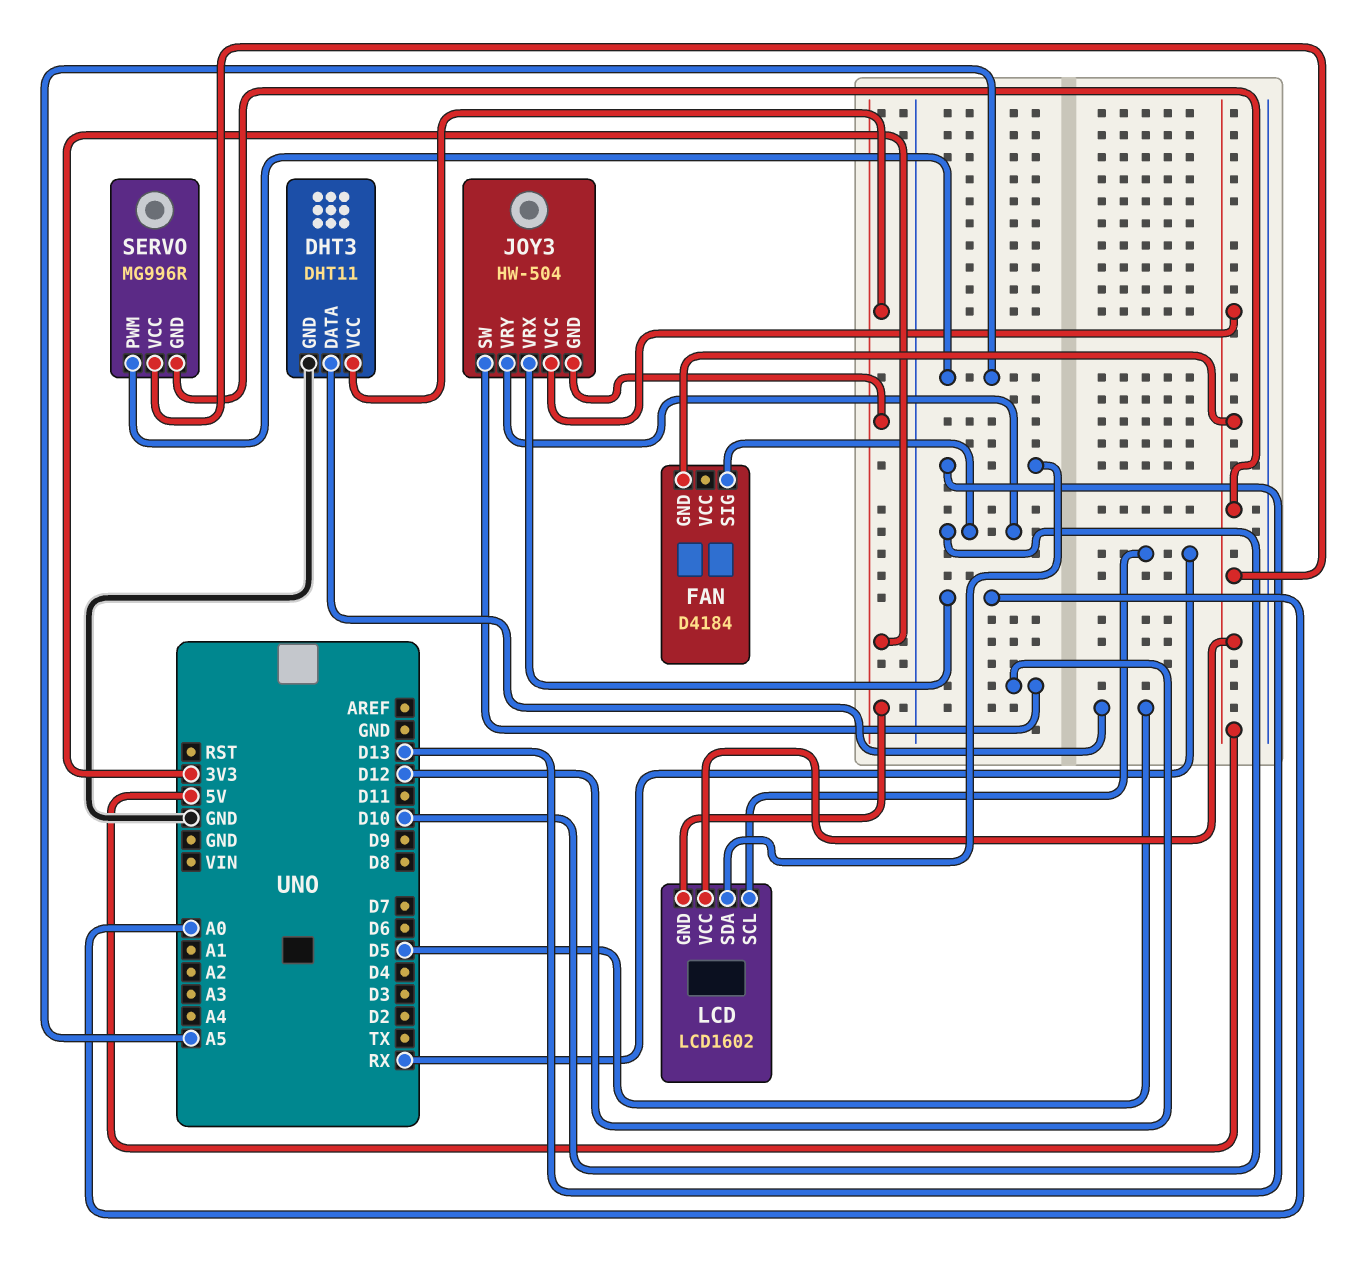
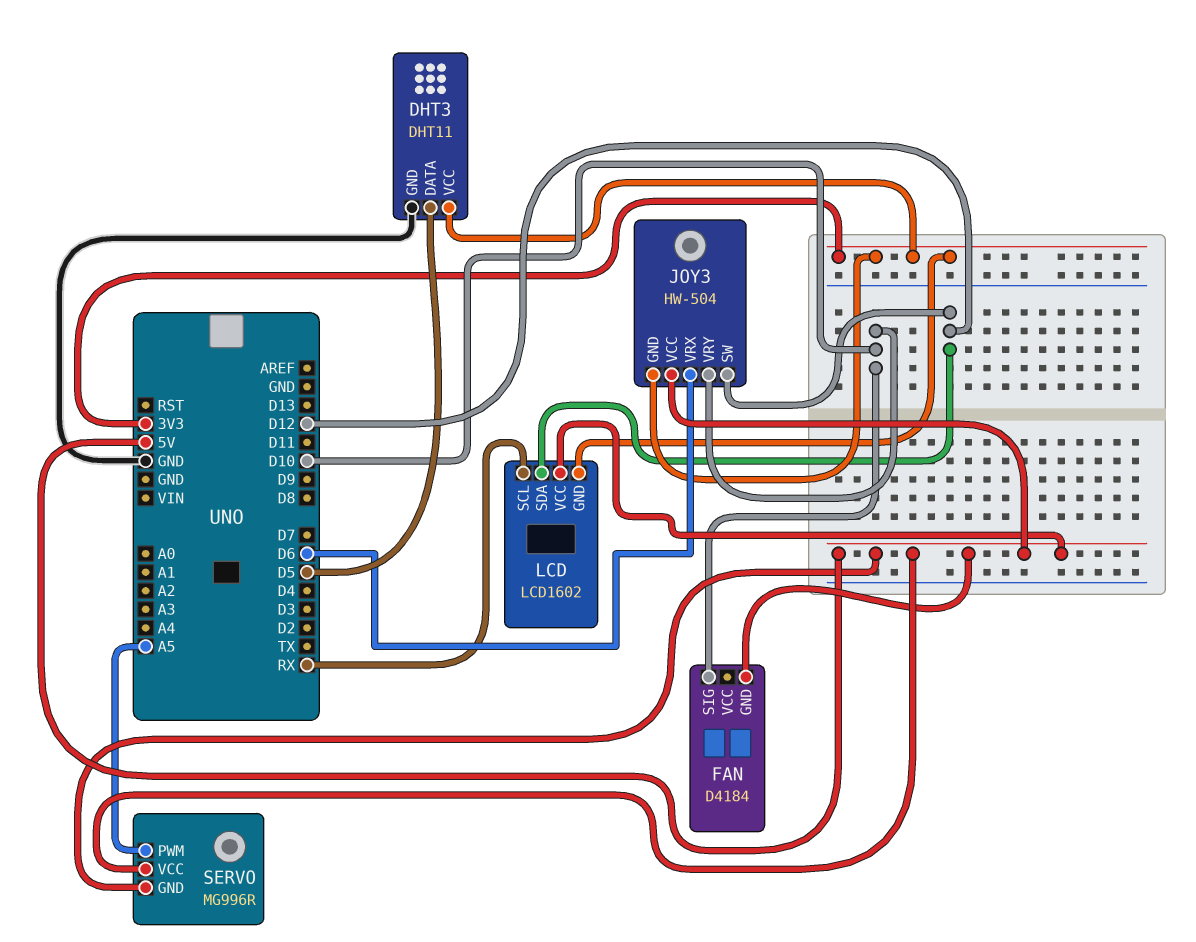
JOY3 pin VRX: A0 -> D6
LCD pin SDA: D13 -> D12

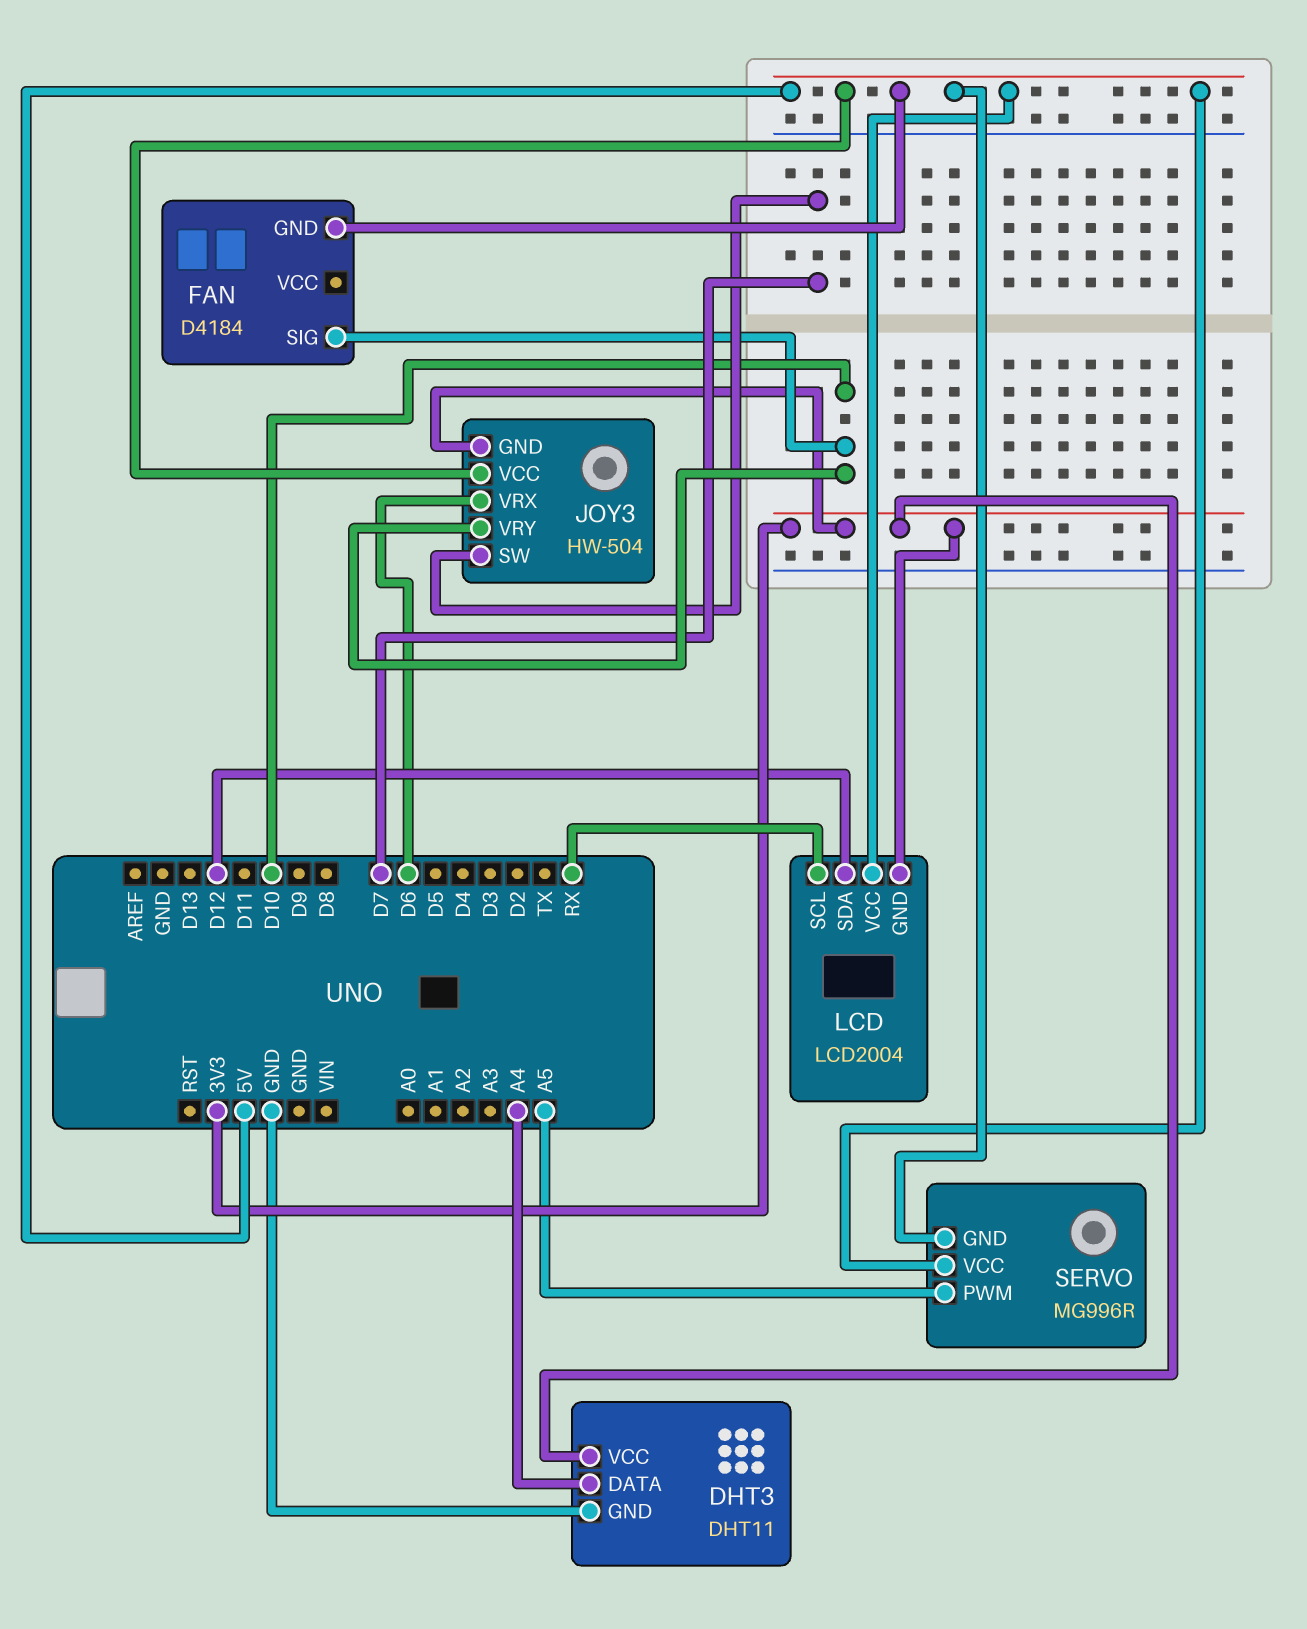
DHT3 pin DATA: D5 -> A4
JOY3 pin SW: D12 -> D7
LCD: LCD1602 -> LCD2004

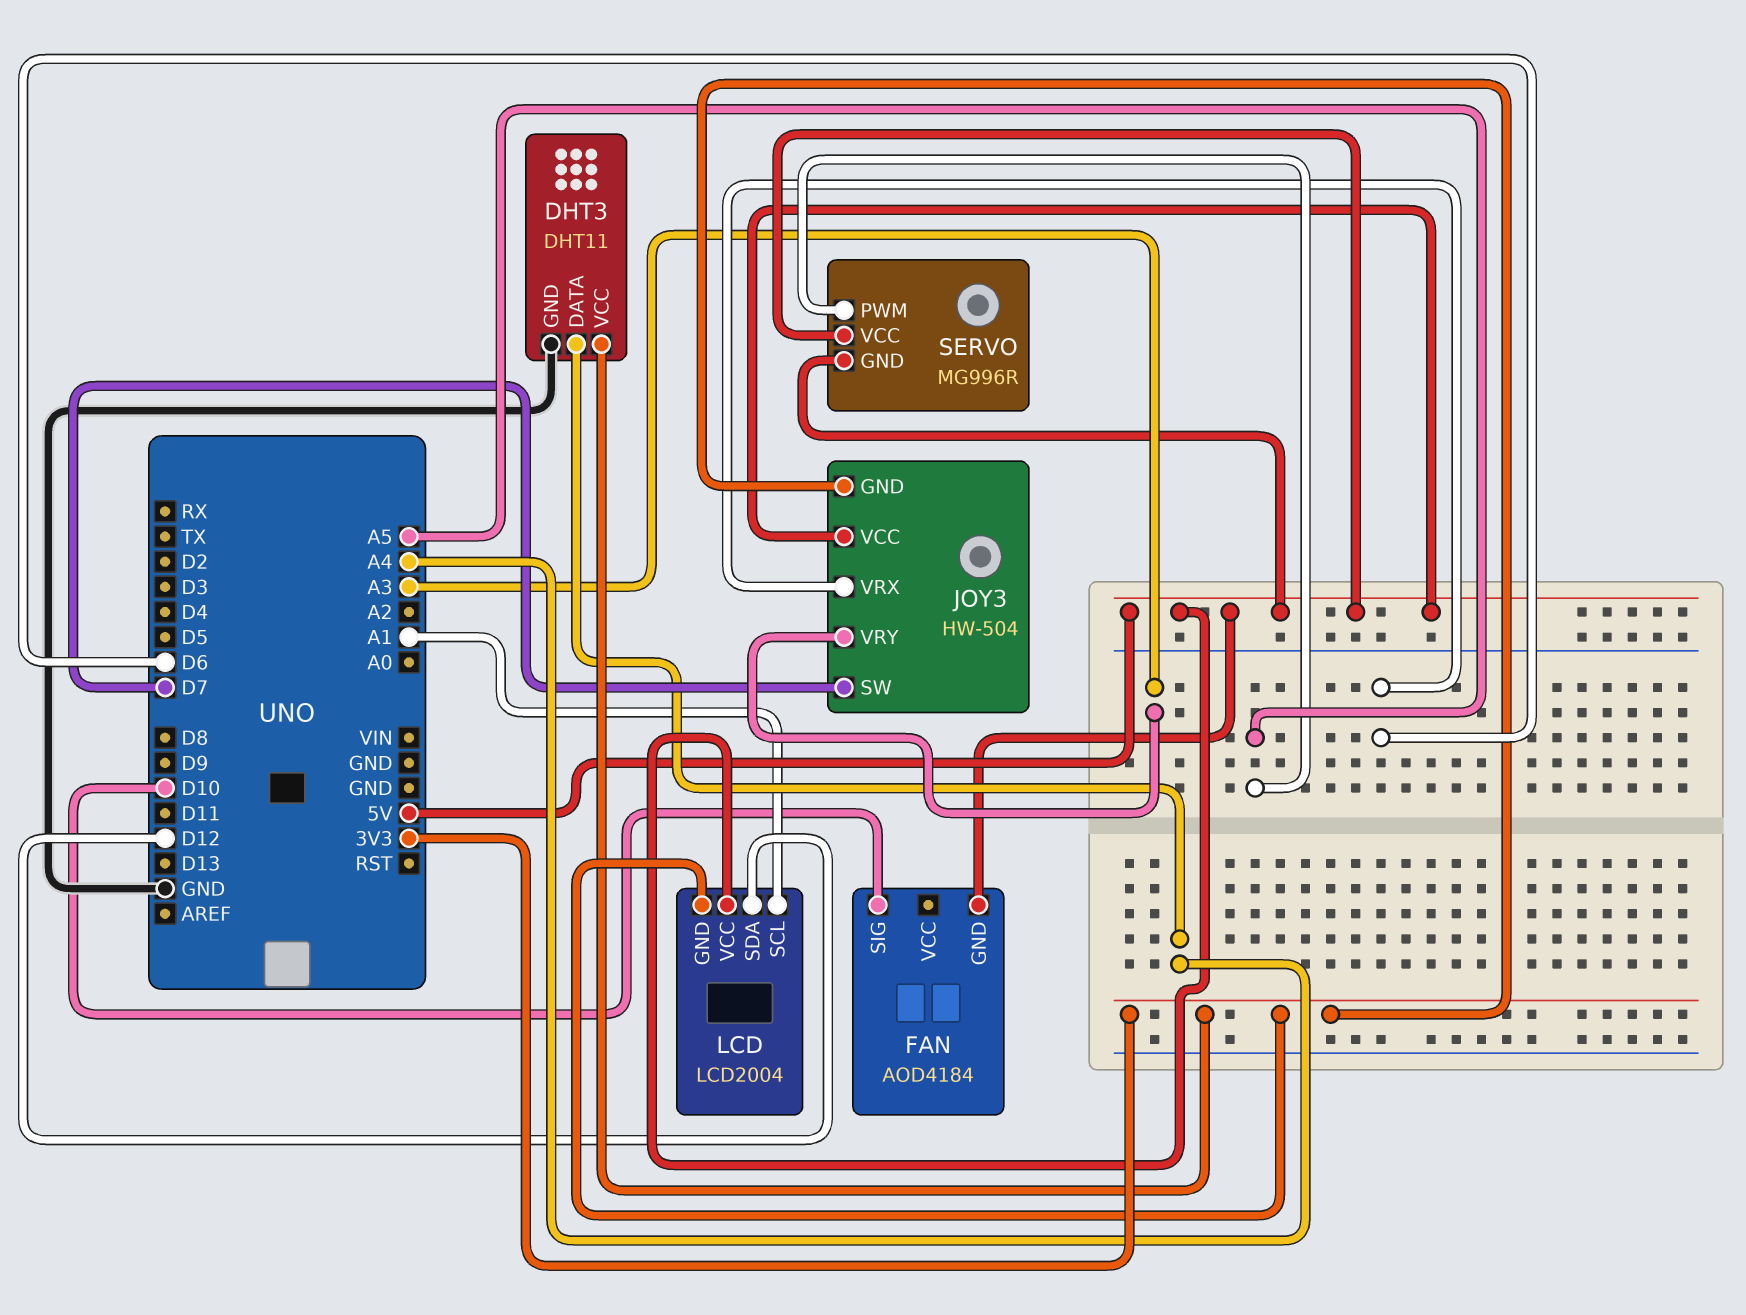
FAN: D4184 -> AOD4184
JOY3 pin VRY: D10 -> A3
LCD pin SCL: RX -> A1

